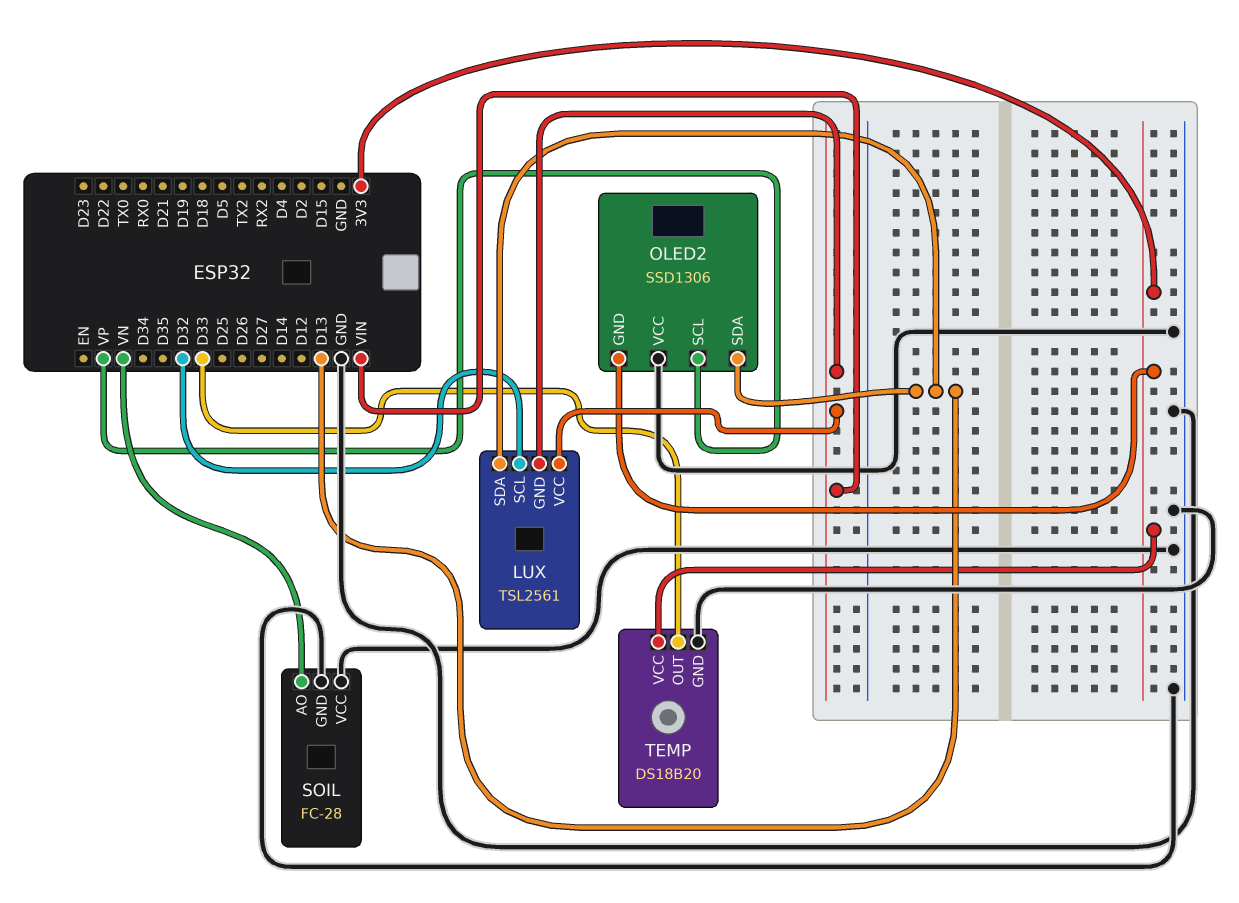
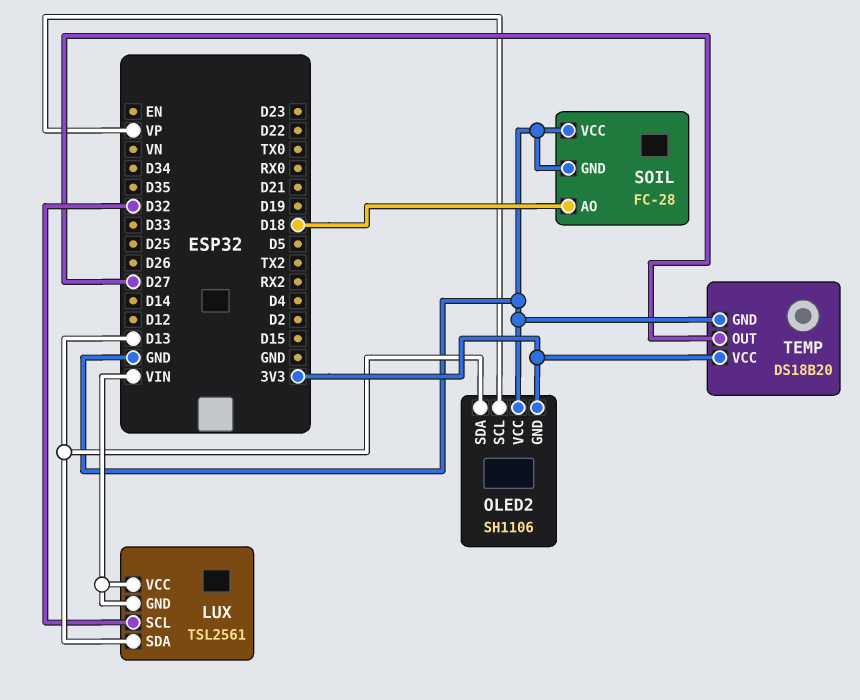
OLED2: SSD1306 -> SH1106
SOIL pin AO: VN -> D18
TEMP pin OUT: D33 -> D27

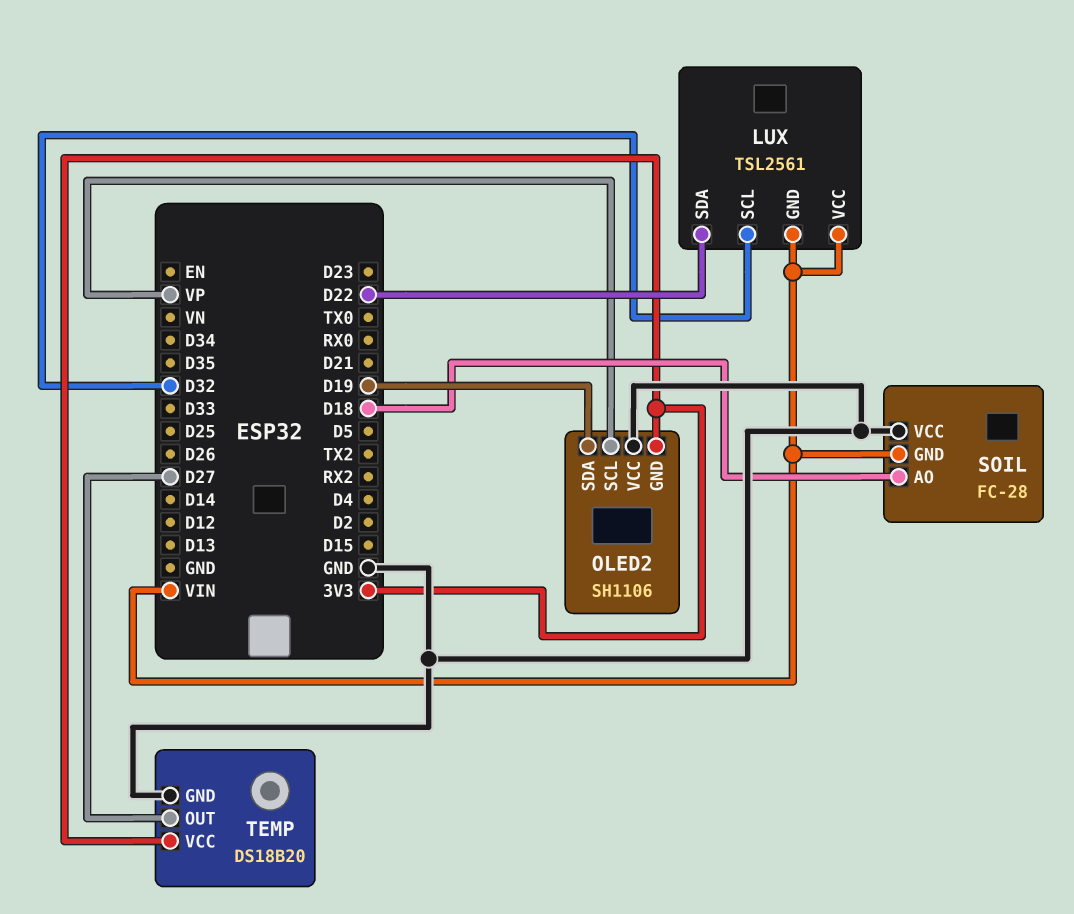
LUX pin SDA: D13 -> D22
OLED2 pin SDA: D13 -> D19
SOIL pin GND: GND -> VIN

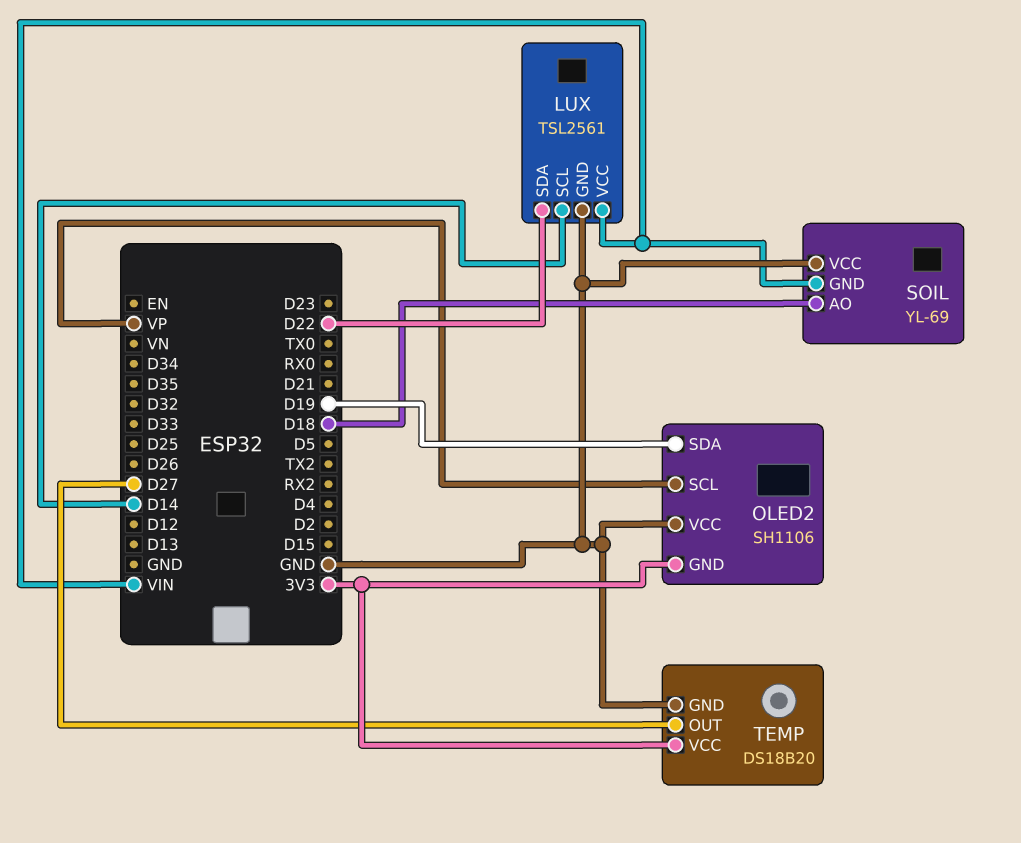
LUX pin GND: VIN -> GND
LUX pin SCL: D32 -> D14
SOIL: FC-28 -> YL-69

